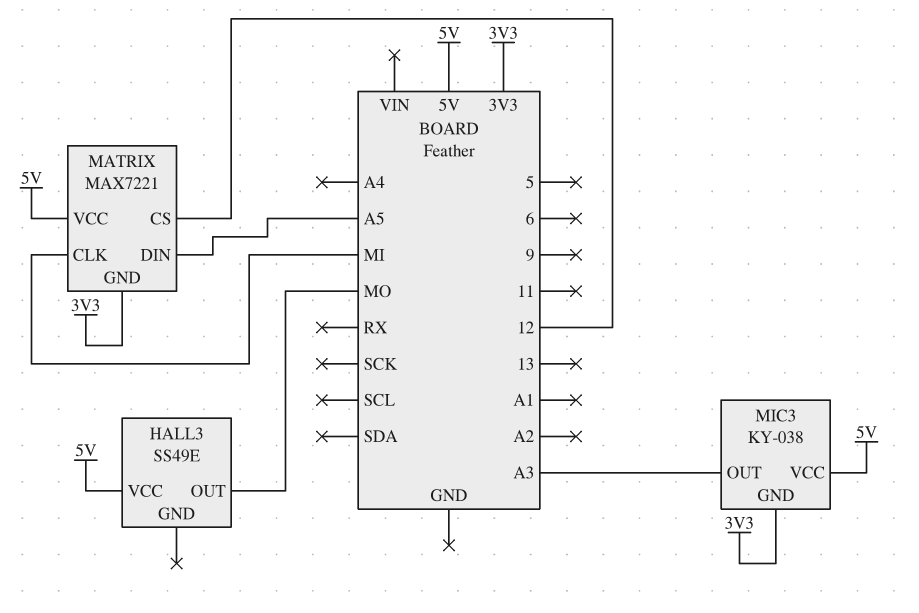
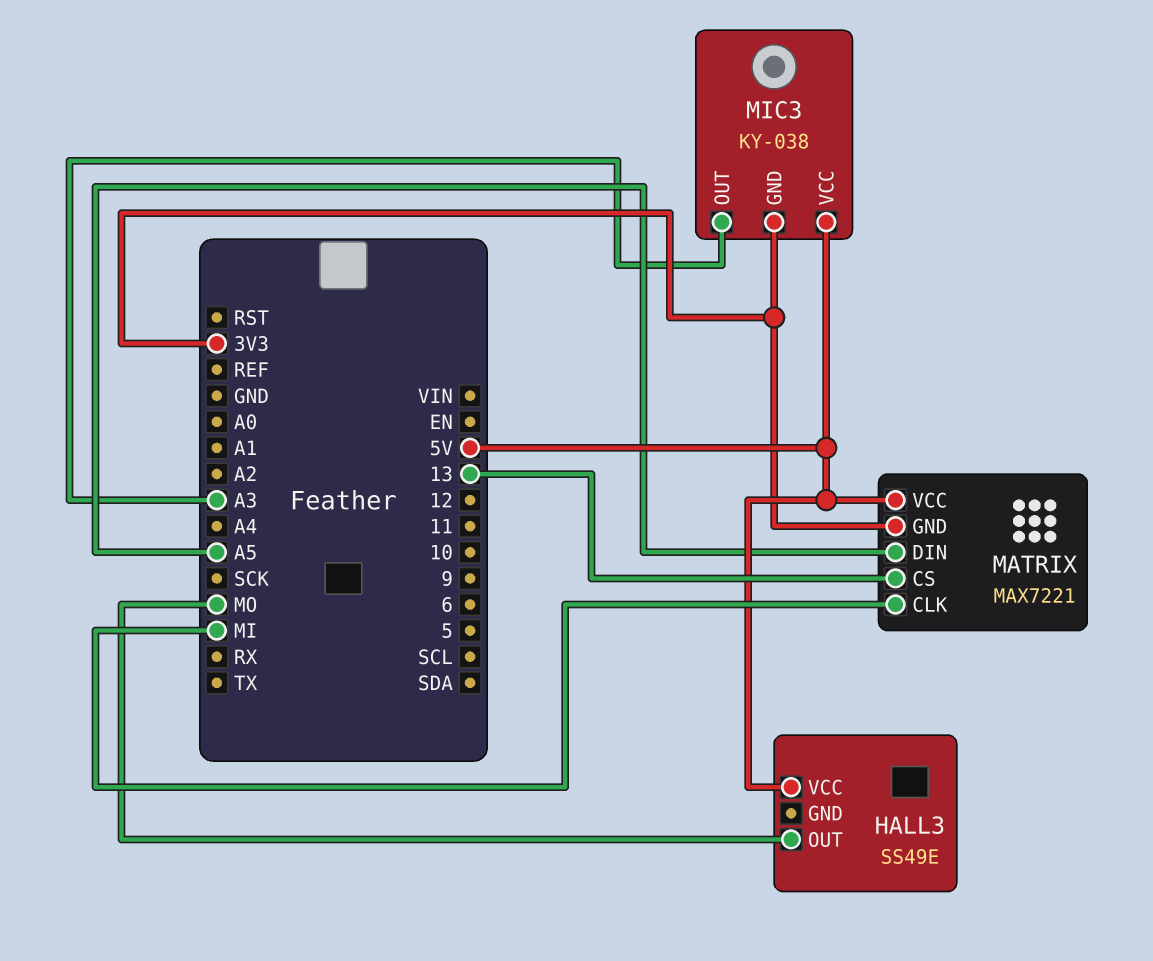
MATRIX pin CS: 12 -> 13

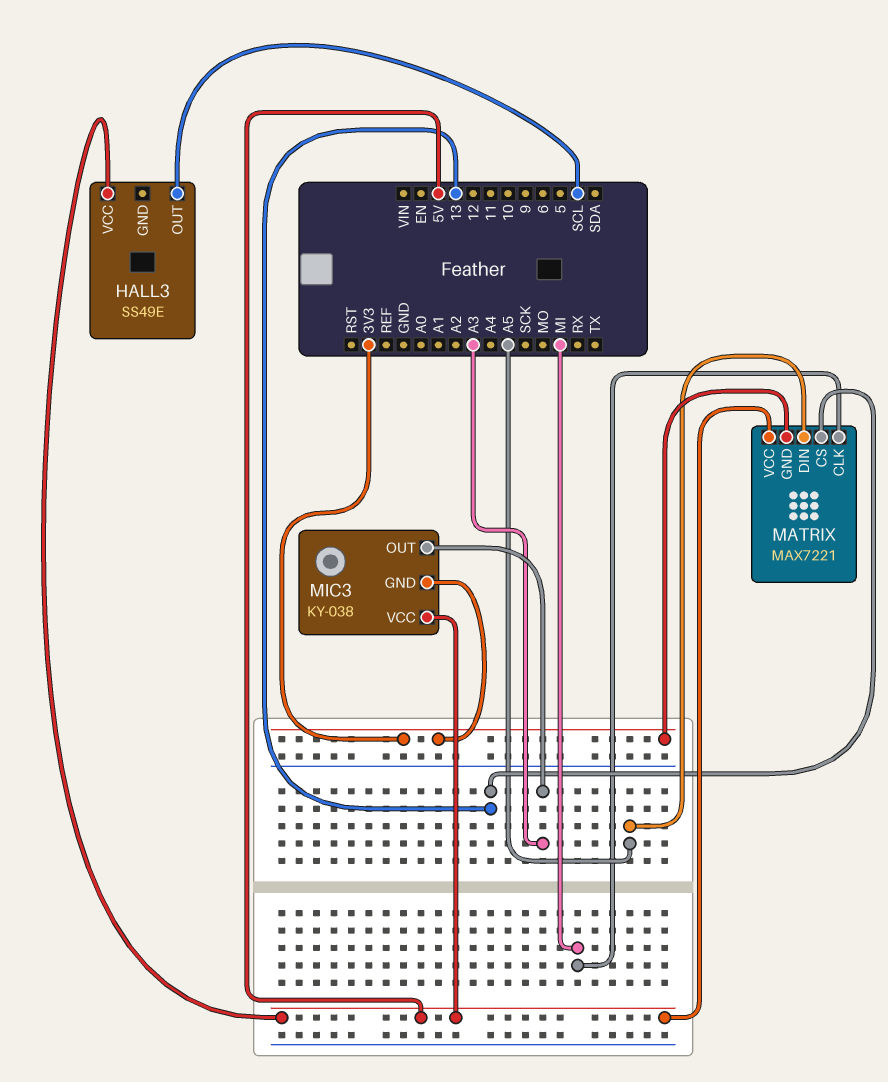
HALL3 pin OUT: MO -> SCL

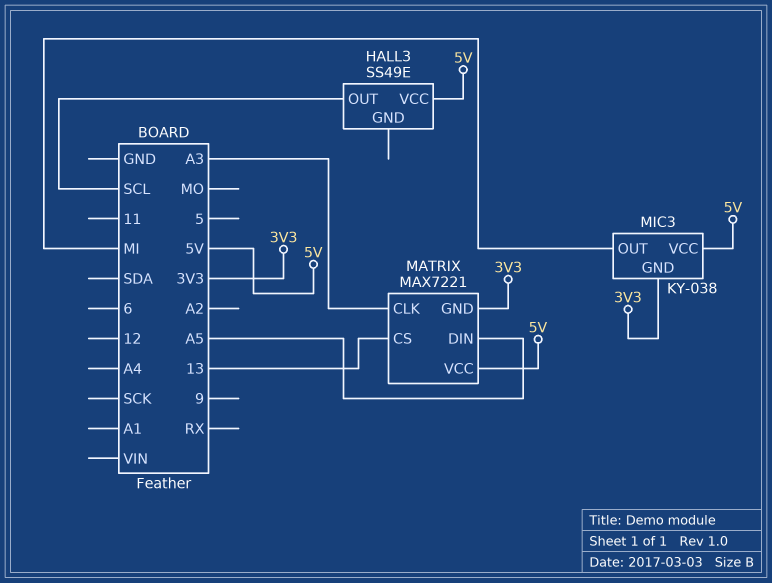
MATRIX pin CLK: MI -> A3
MIC3 pin OUT: A3 -> MI

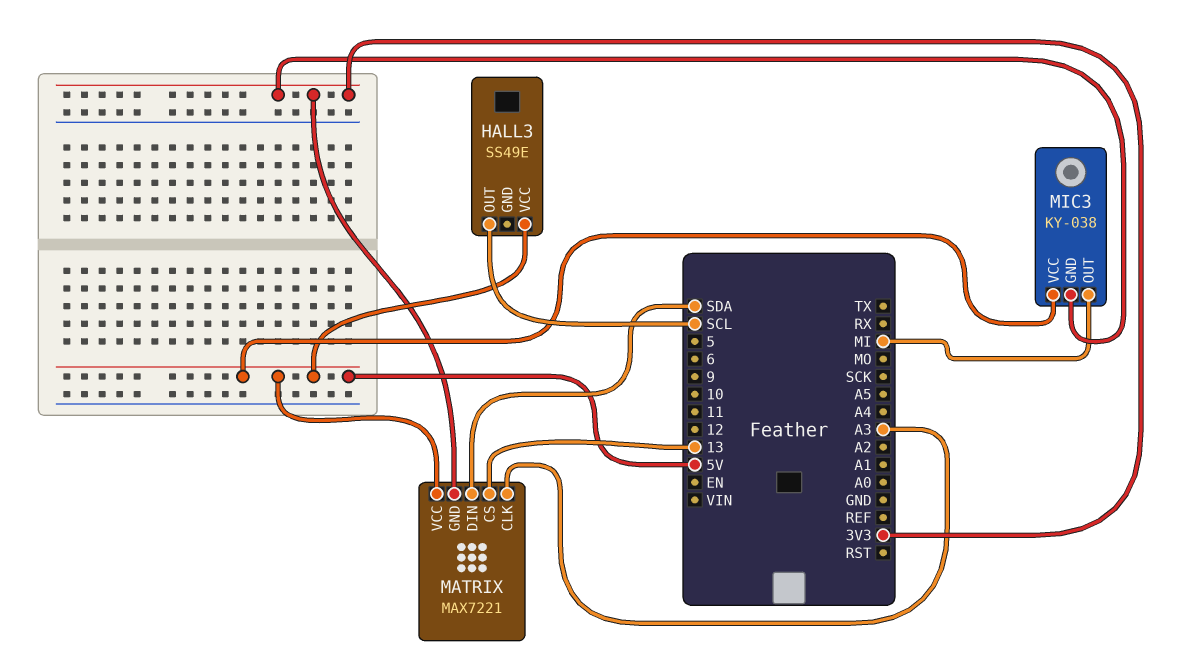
MATRIX pin DIN: A5 -> SDA

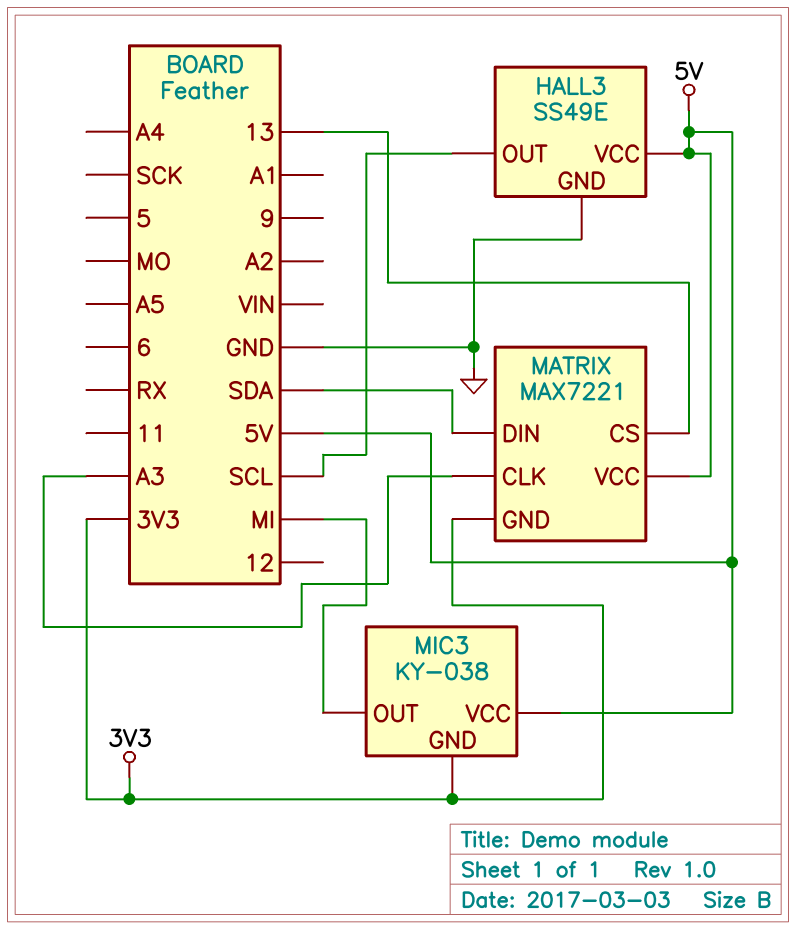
HALL3 pin GND: none -> GND

